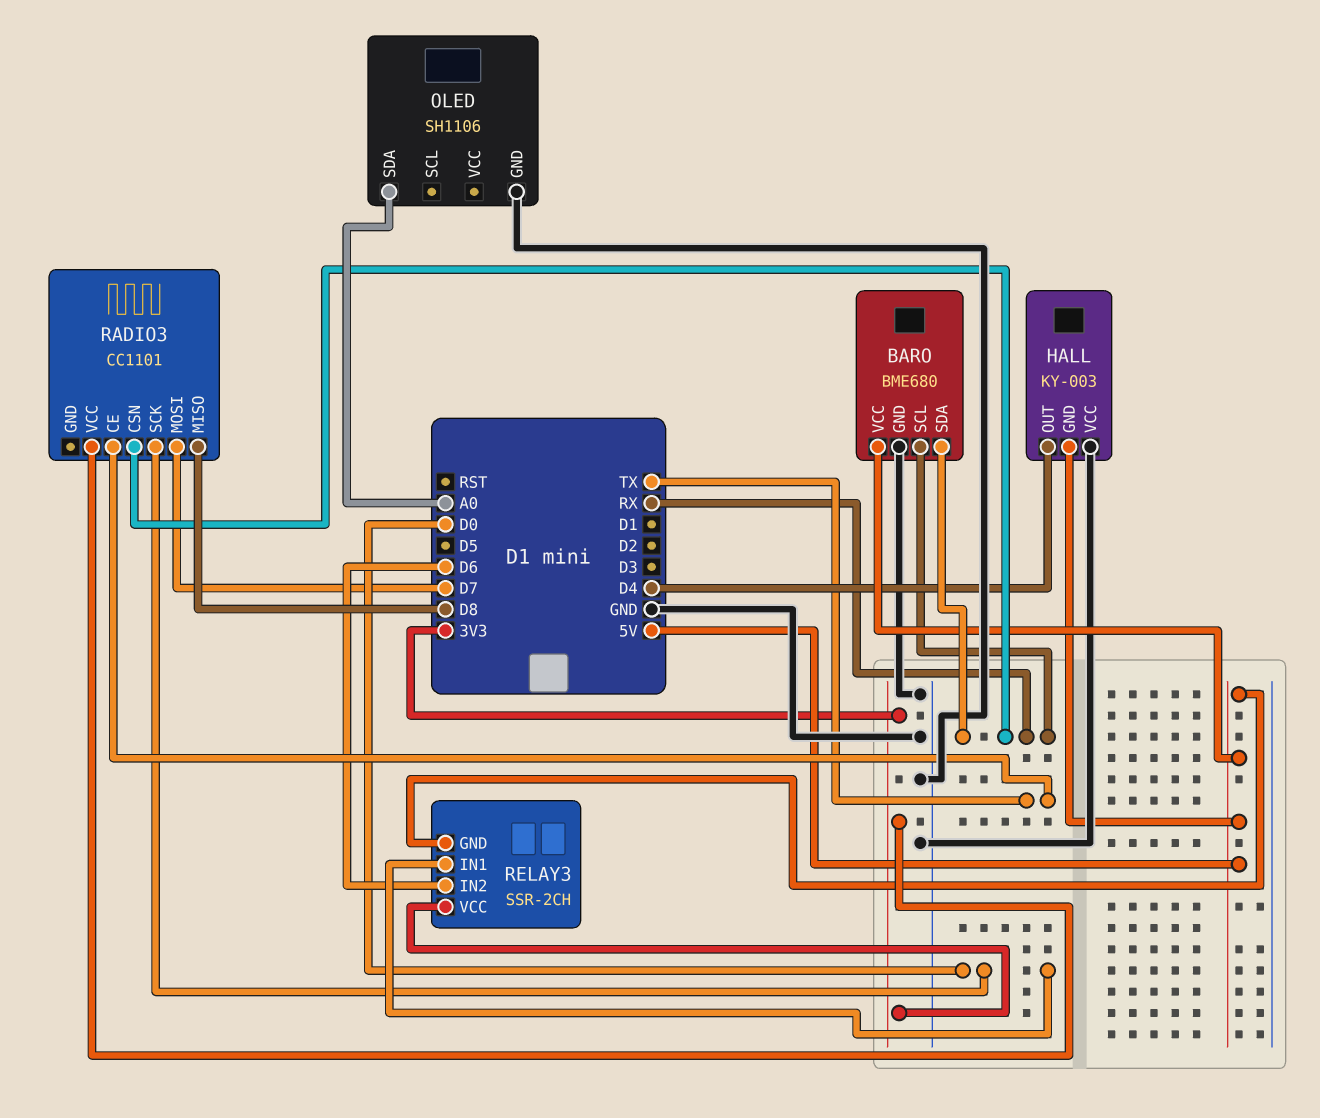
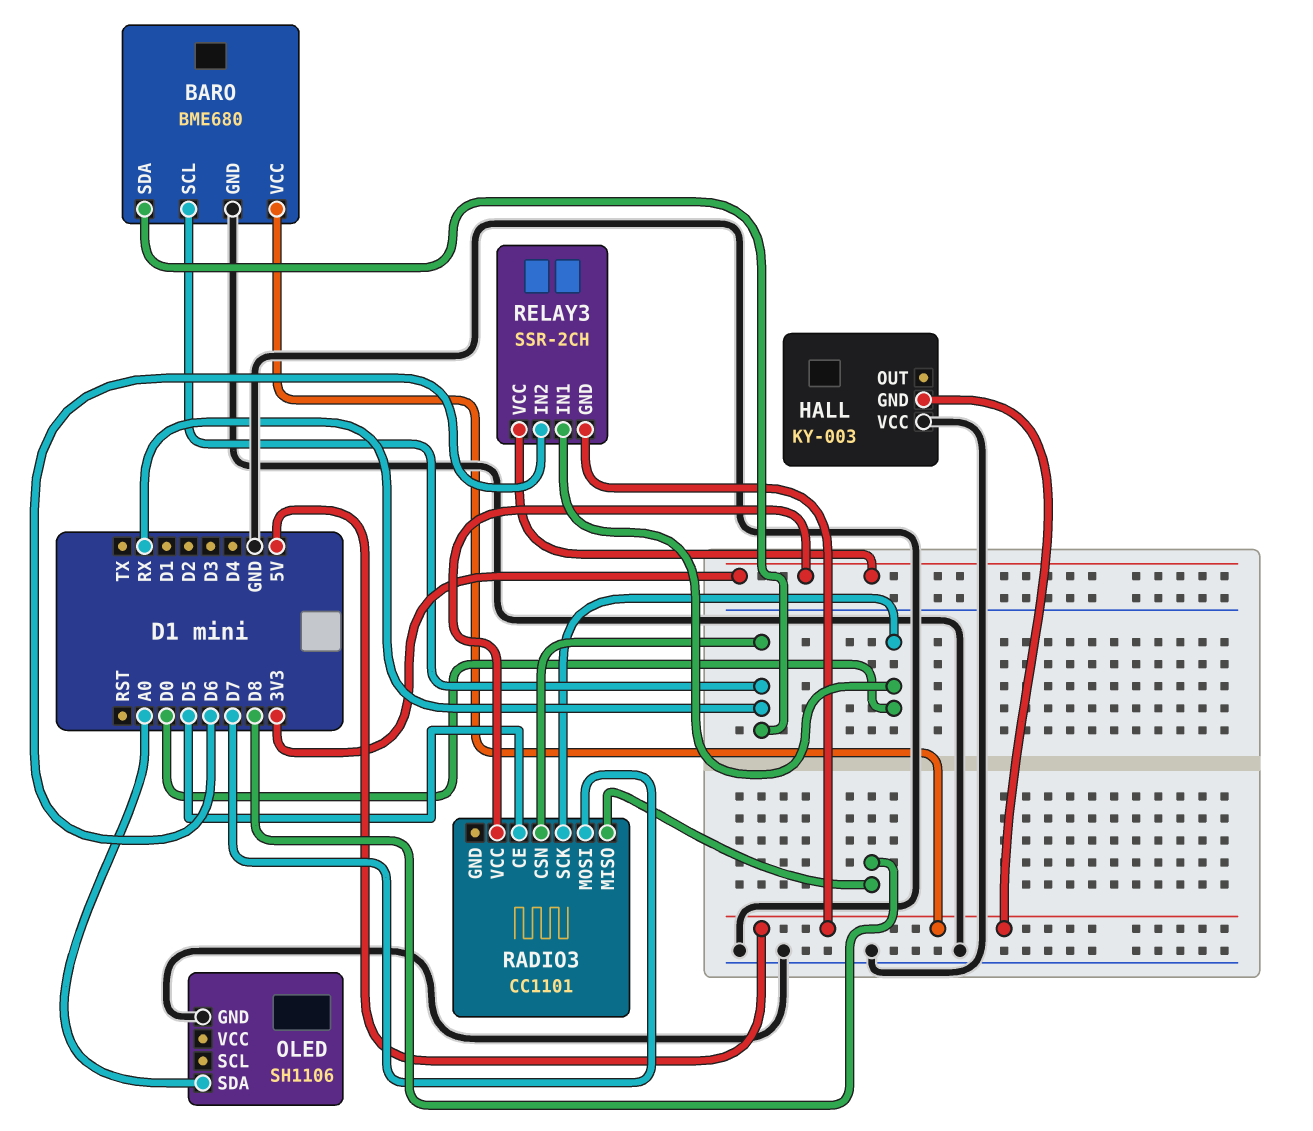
HALL pin OUT: D4 -> none
RADIO3 pin CE: TX -> D5

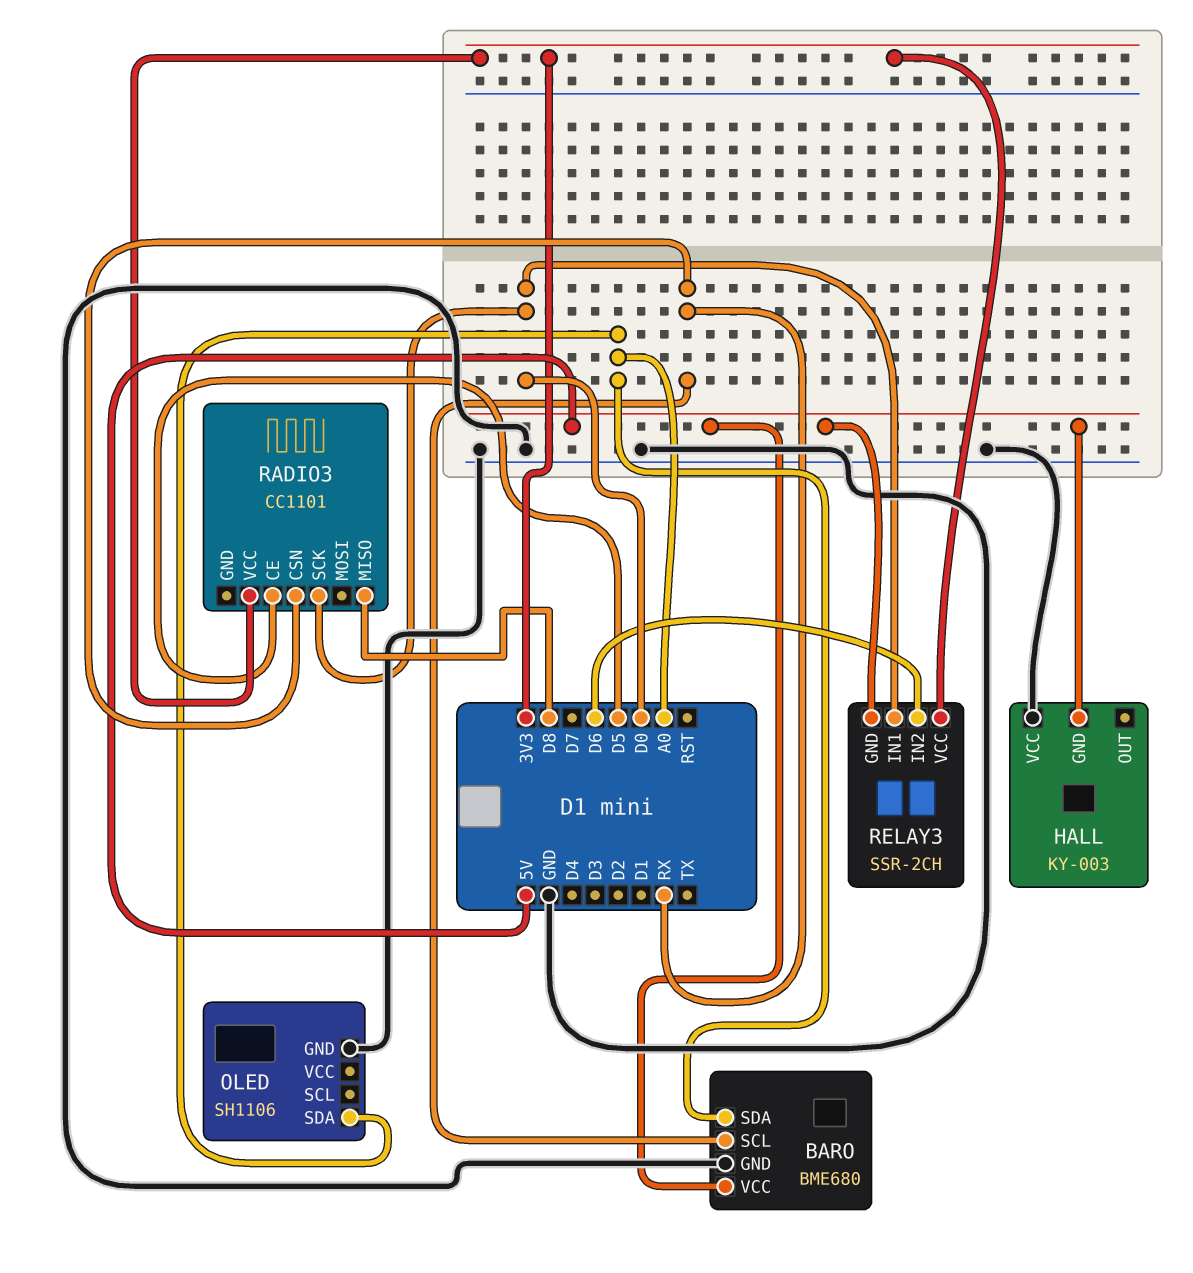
BARO pin SDA: RX -> A0
RADIO3 pin MOSI: D7 -> none

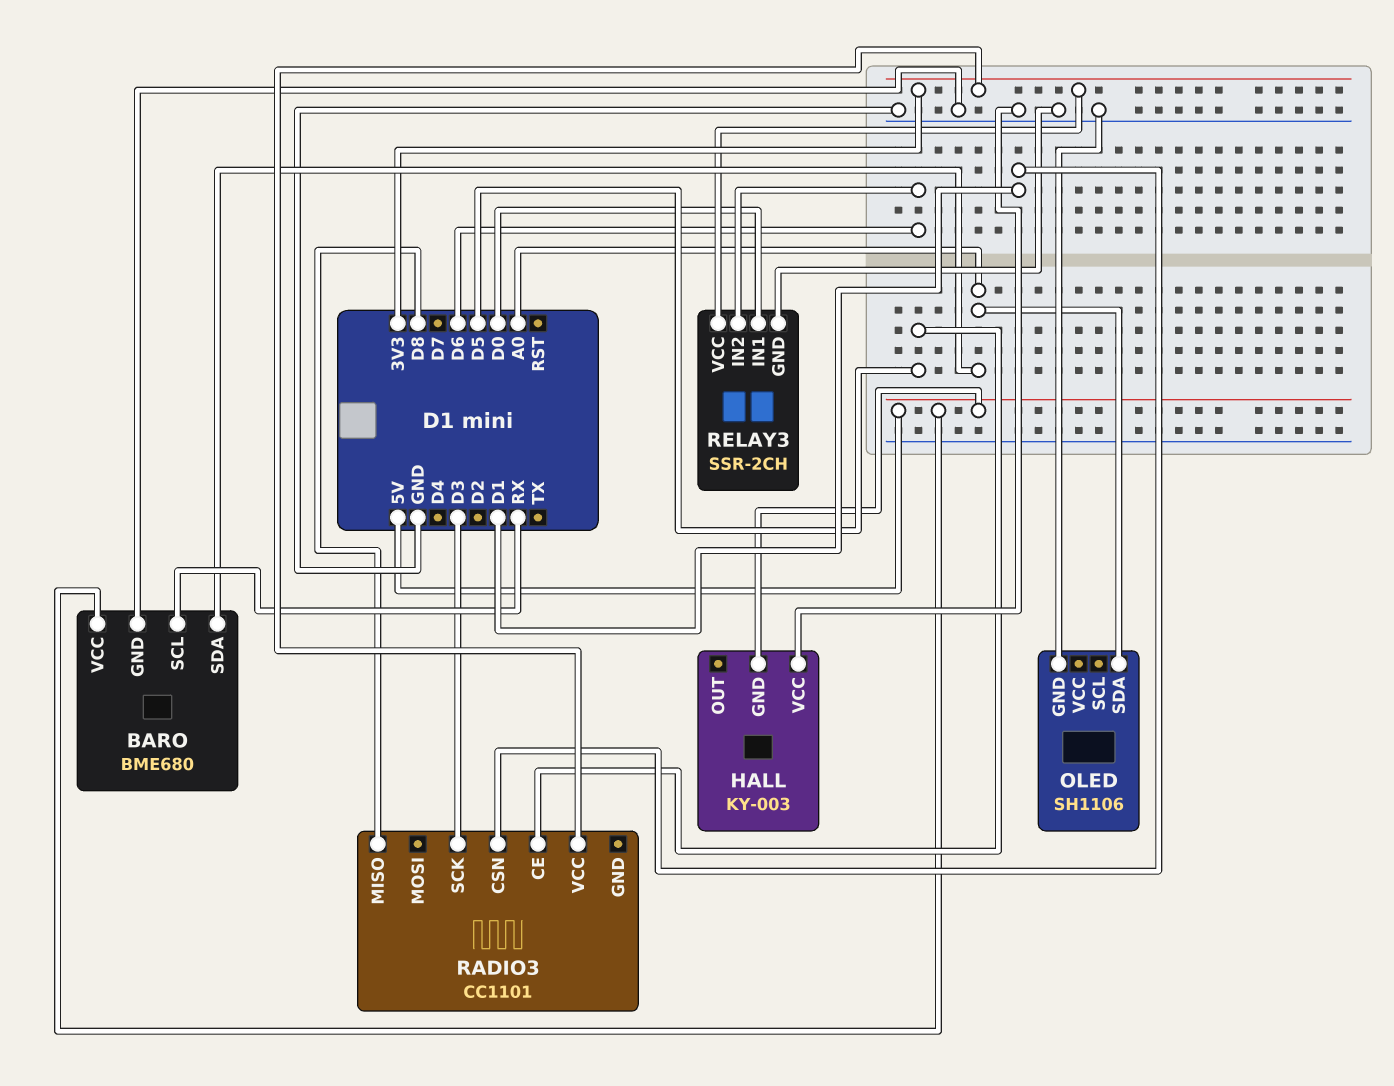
RADIO3 pin CSN: RX -> D1
RADIO3 pin SCK: D0 -> D3
RELAY3 pin GND: 5V -> GND

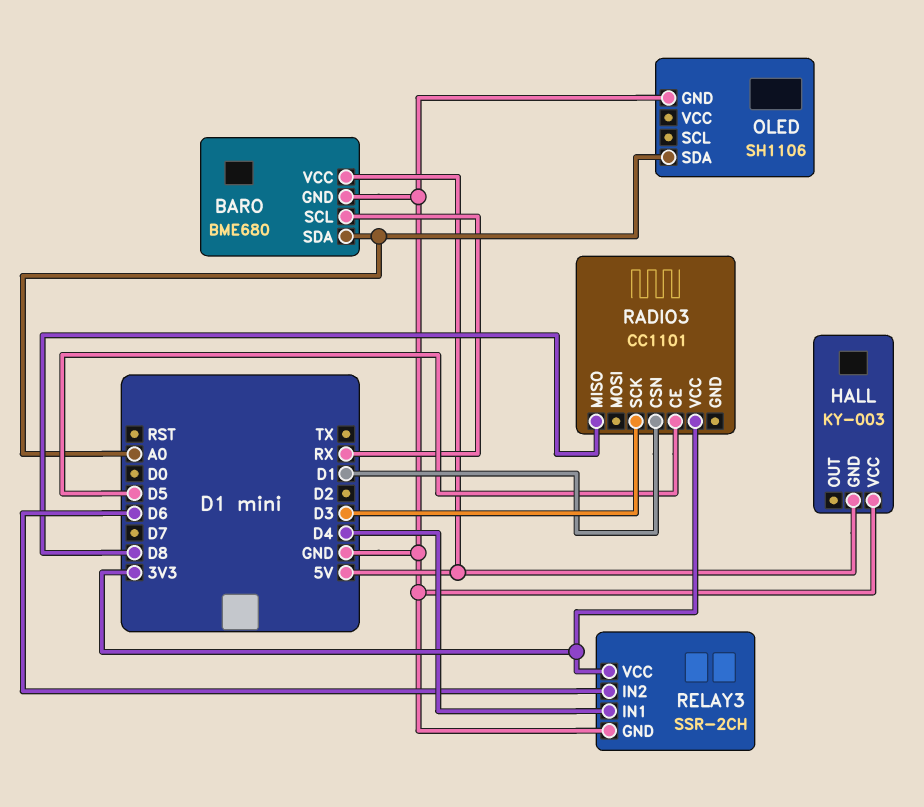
RELAY3 pin IN1: D0 -> D4

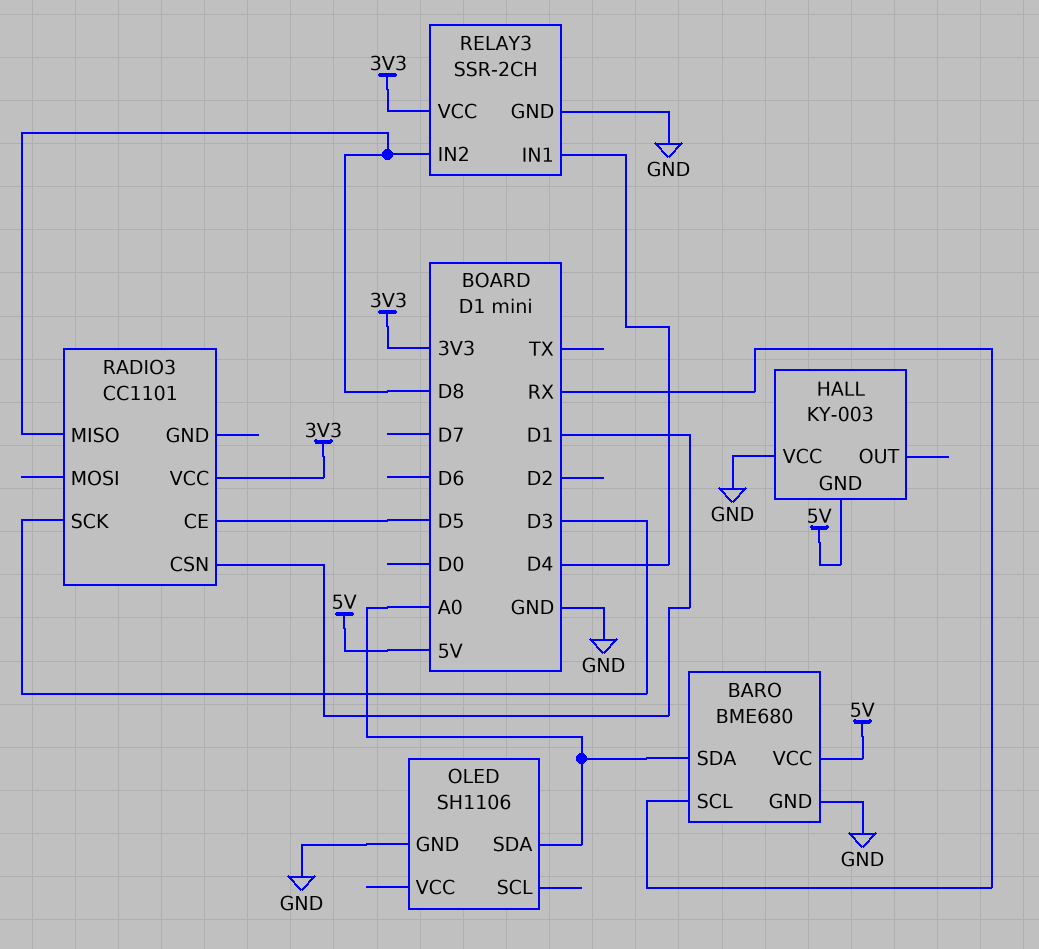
RELAY3 pin IN2: D6 -> D8

